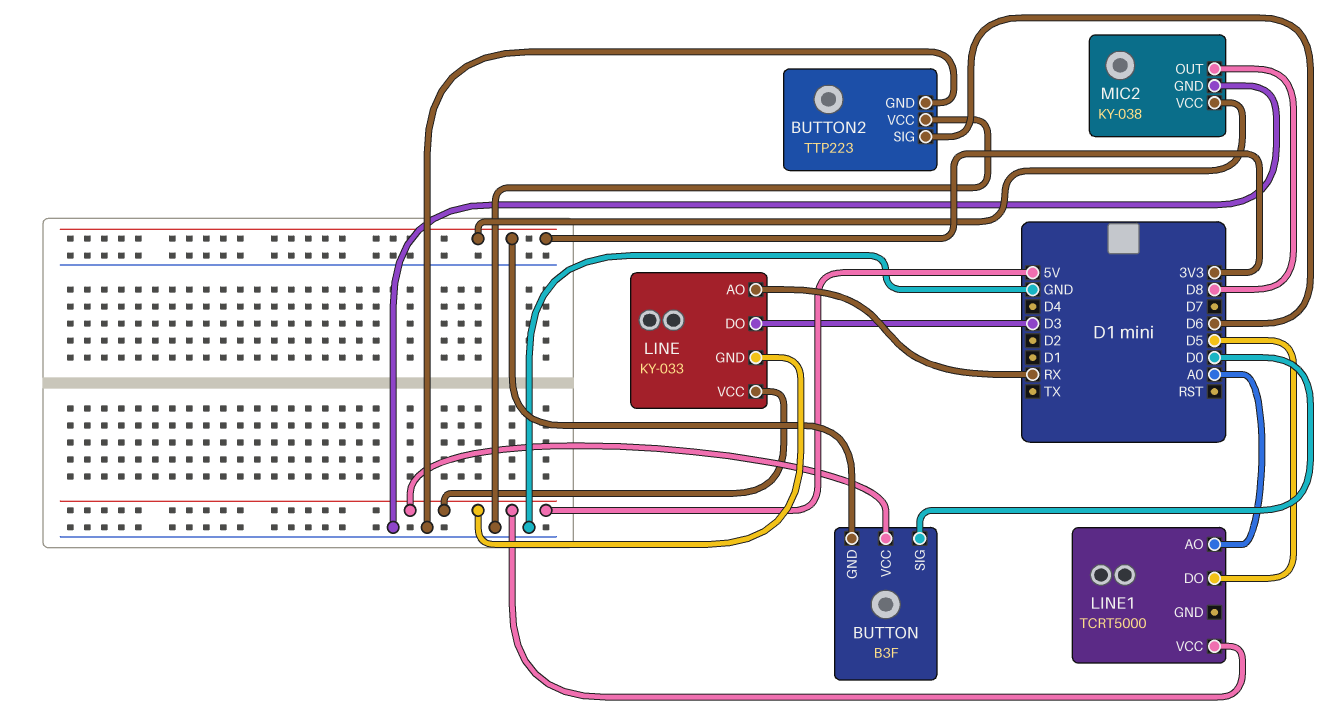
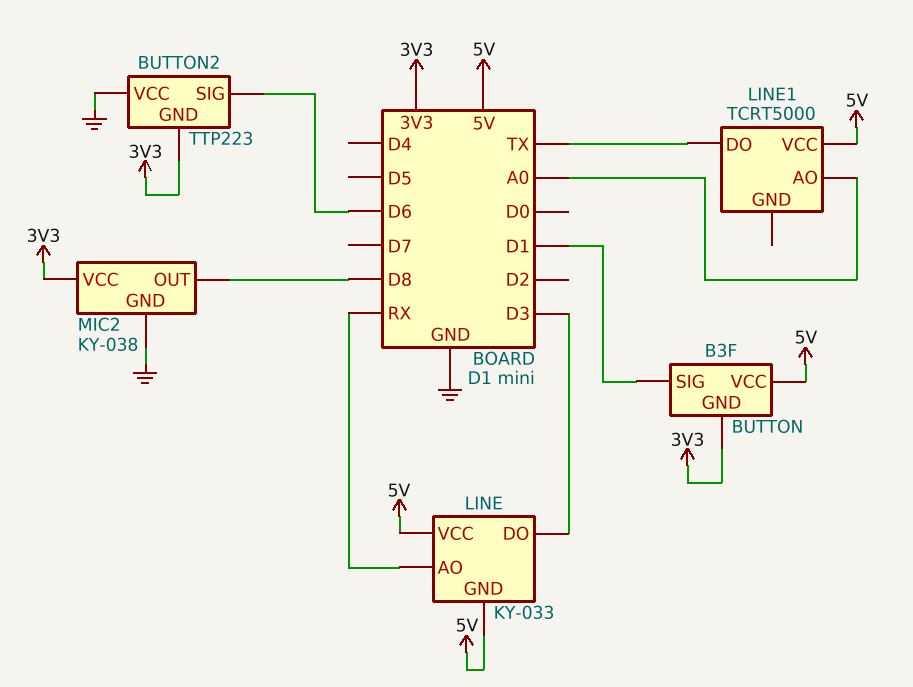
BUTTON pin SIG: D0 -> D1
BUTTON2 pin GND: GND -> 3V3
LINE1 pin DO: D5 -> TX

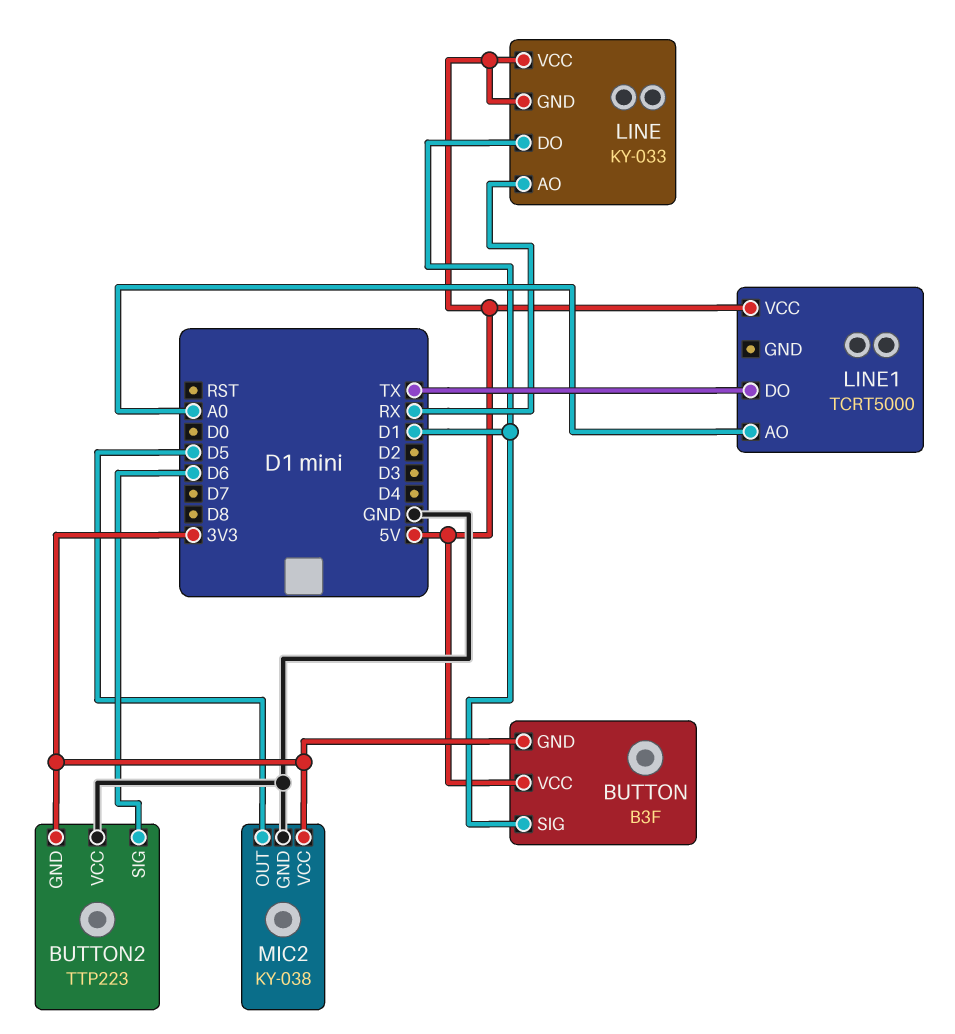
LINE pin DO: D3 -> D1
MIC2 pin OUT: D8 -> D5

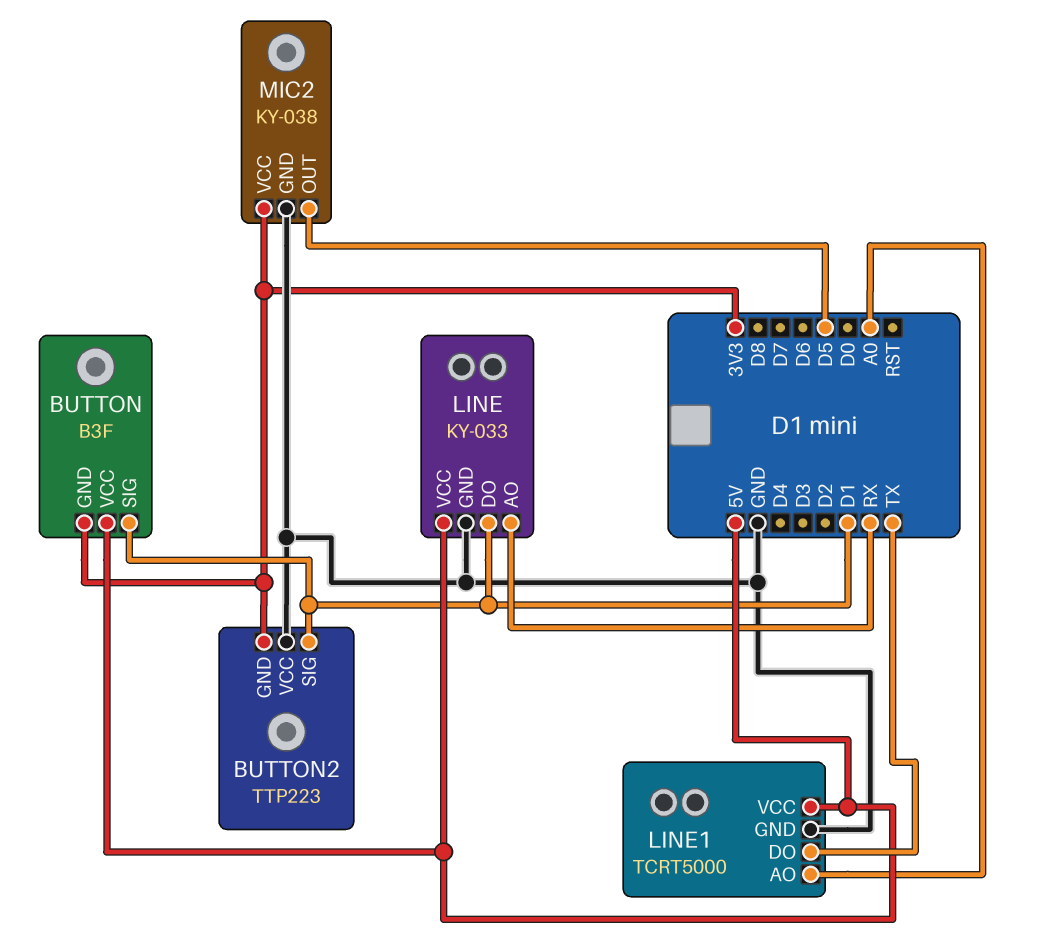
BUTTON2 pin SIG: D6 -> D1
LINE pin GND: 5V -> GND
LINE1 pin GND: none -> GND

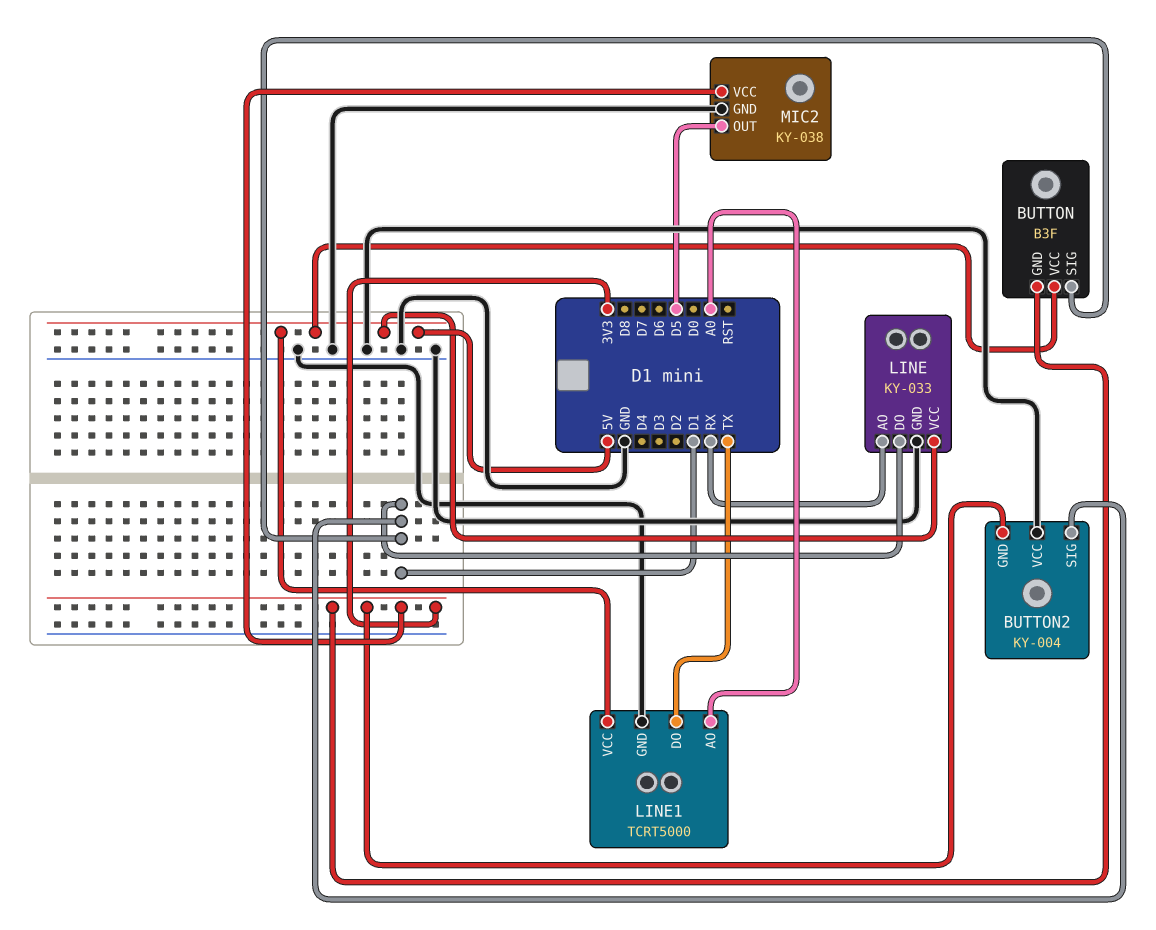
BUTTON2: TTP223 -> KY-004

